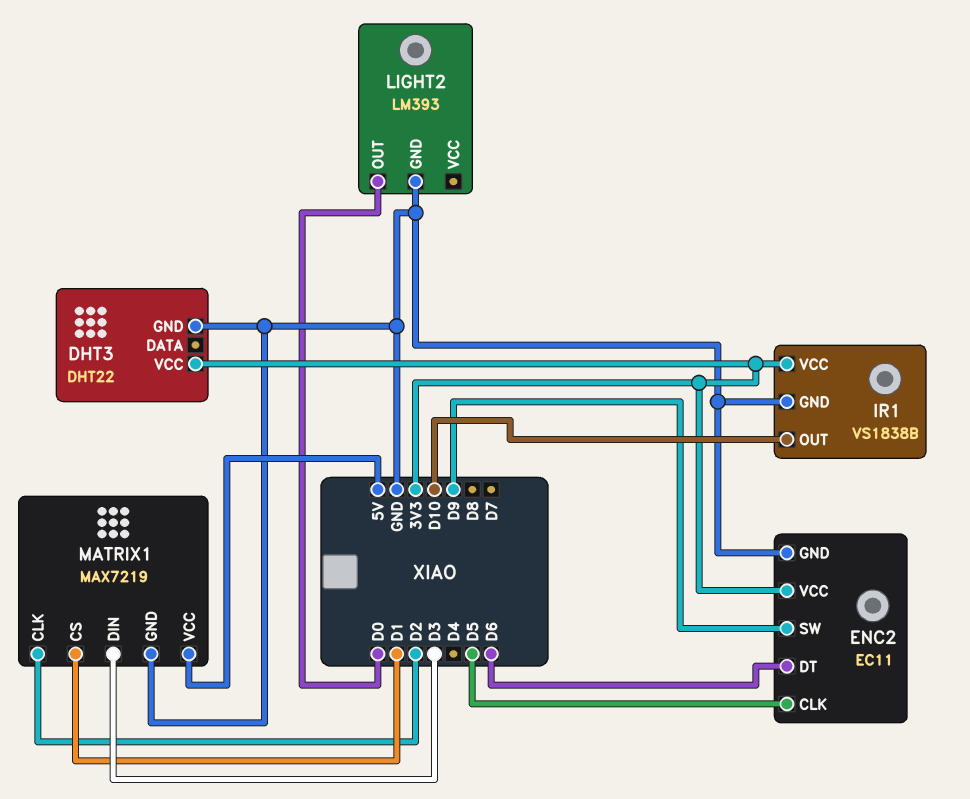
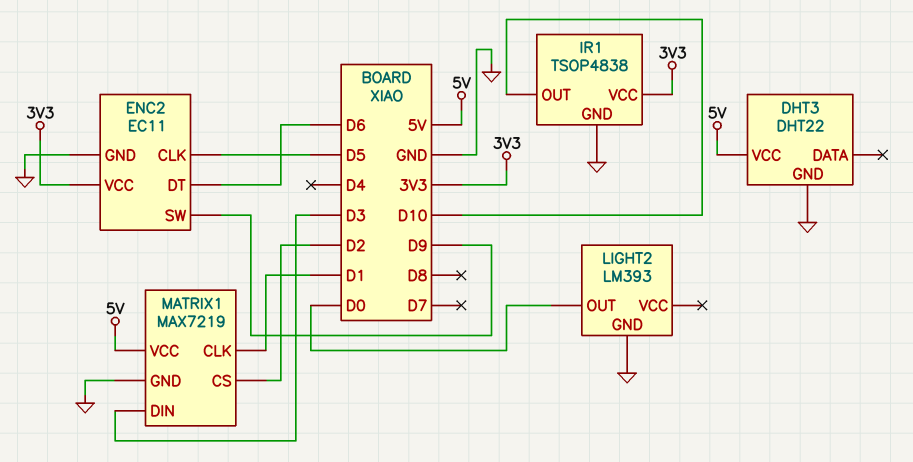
DHT3 pin VCC: 3V3 -> 5V
IR1: VS1838B -> TSOP4838
MATRIX1 pin CLK: D2 -> D1
MATRIX1 pin CS: D1 -> D2

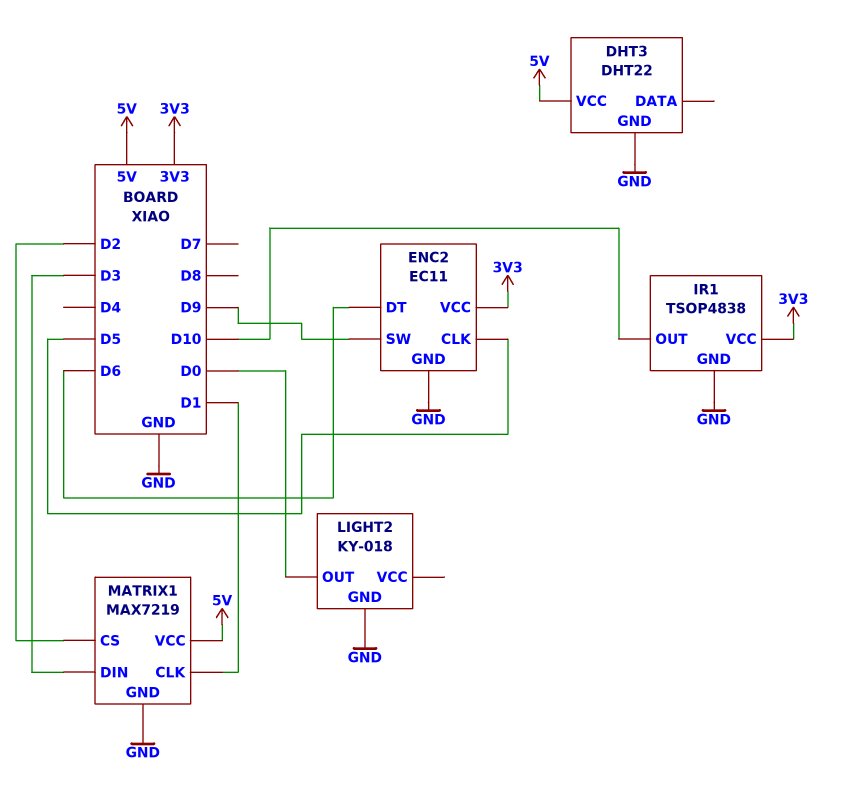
LIGHT2: LM393 -> KY-018

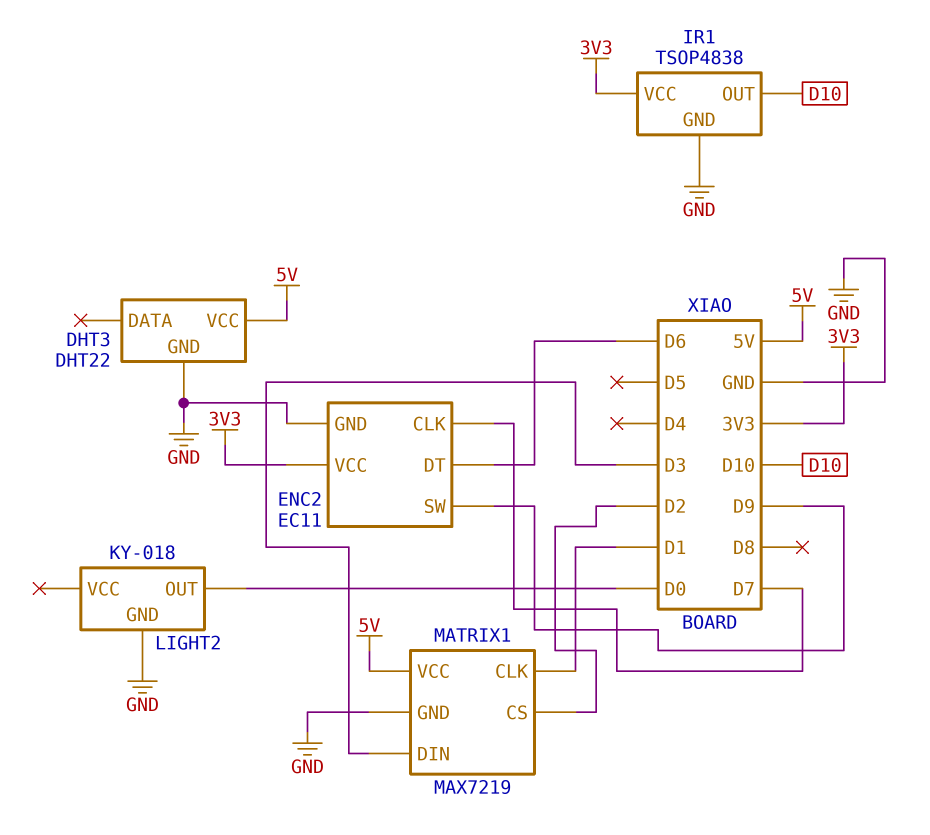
ENC2 pin CLK: D5 -> D7

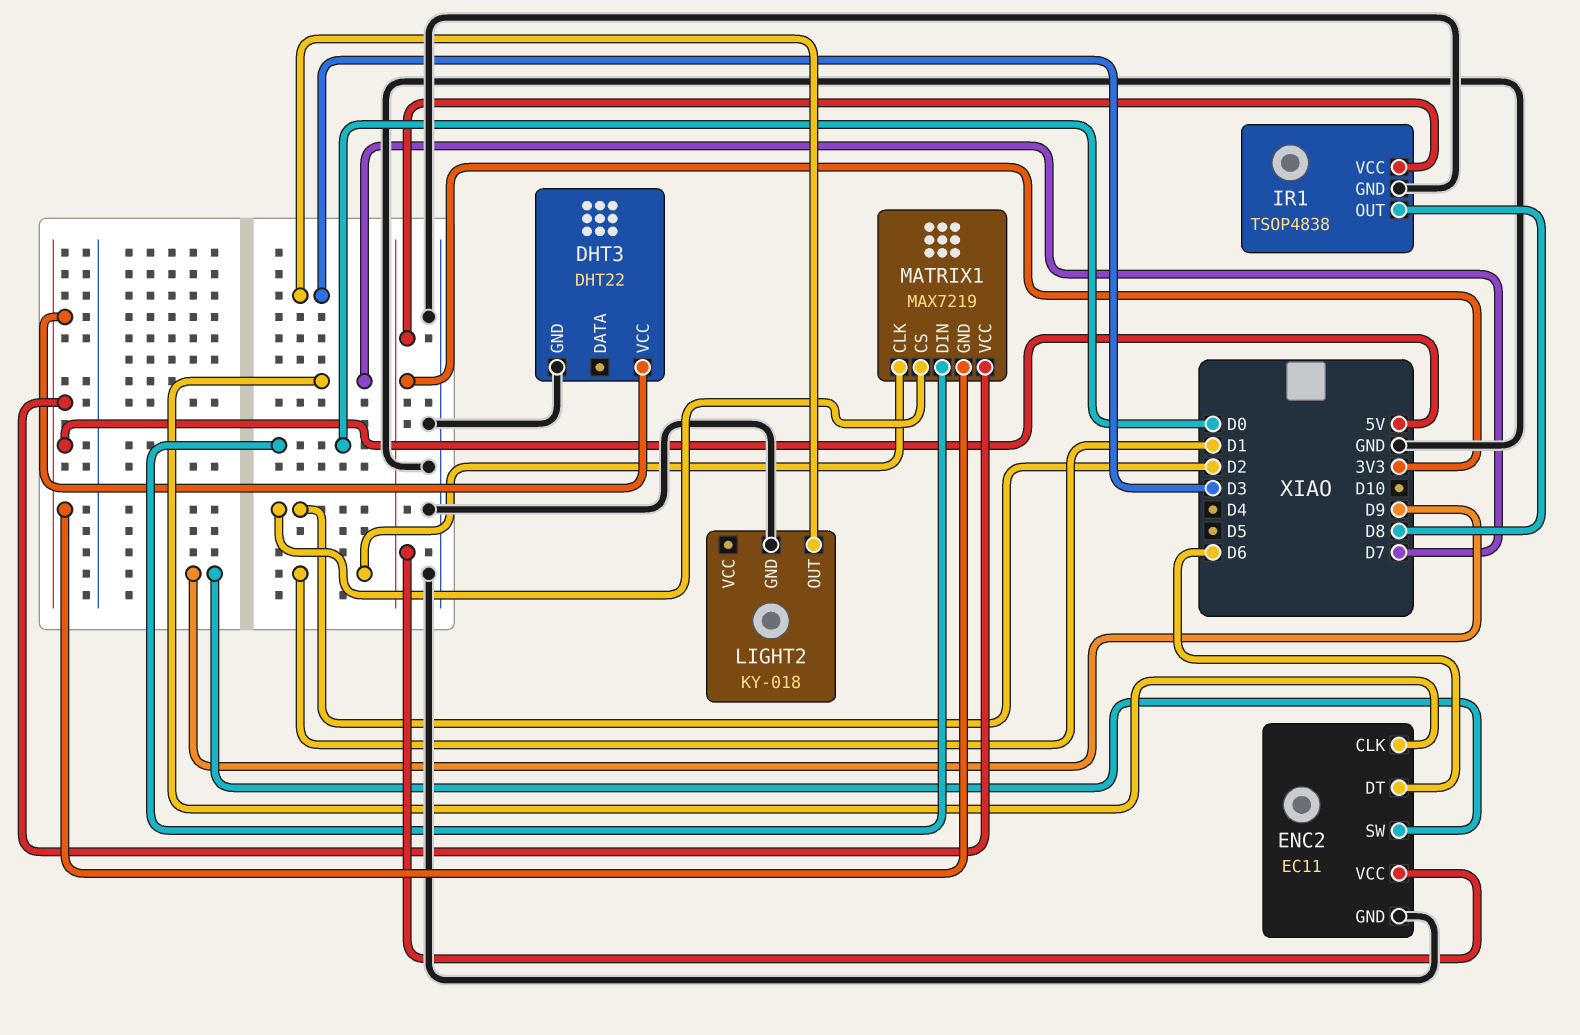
IR1 pin OUT: D10 -> D8
LIGHT2 pin OUT: D0 -> D3
MATRIX1 pin DIN: D3 -> D0
MATRIX1 pin GND: GND -> 5V

